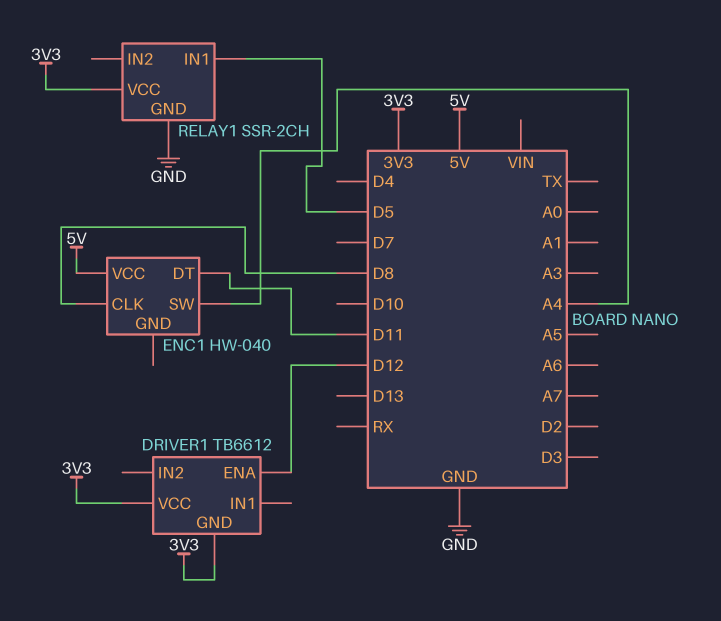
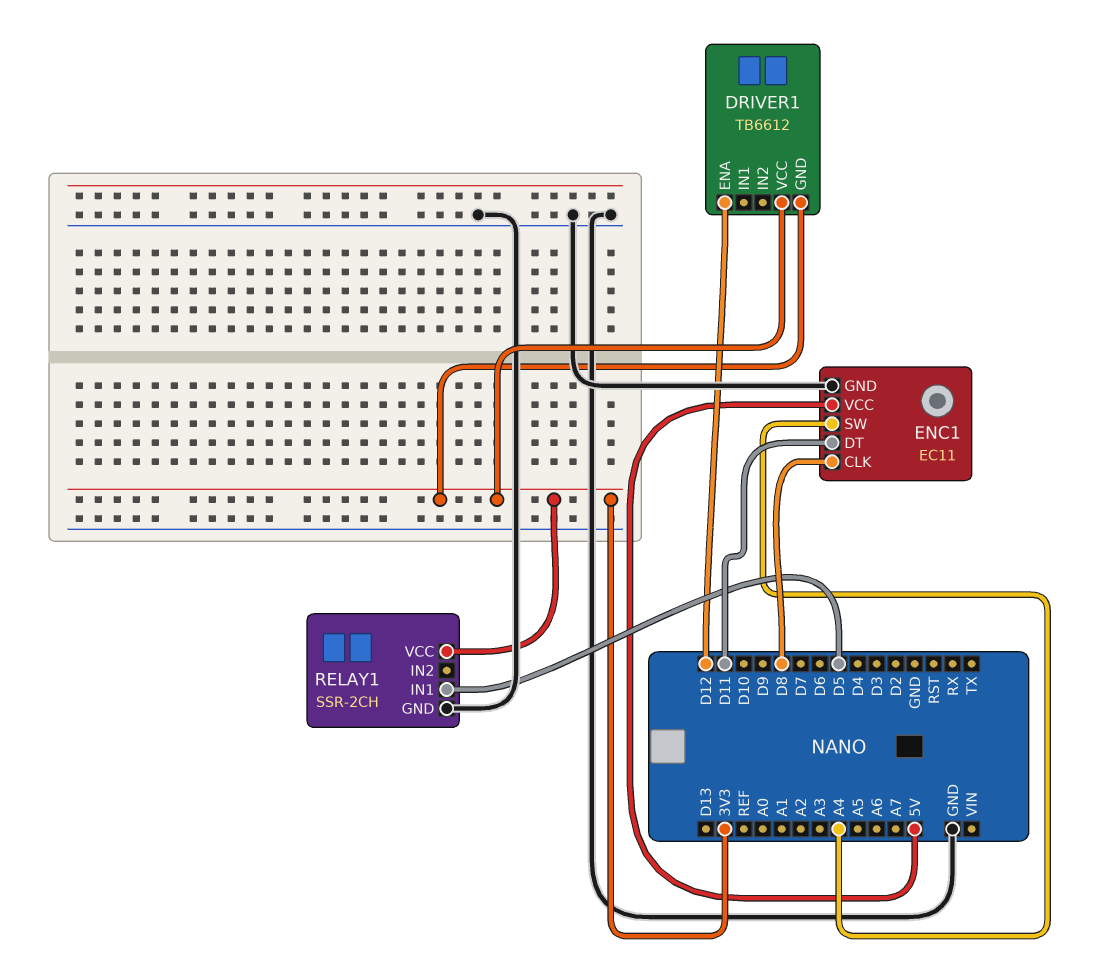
ENC1: HW-040 -> EC11
ENC1 pin GND: none -> GND

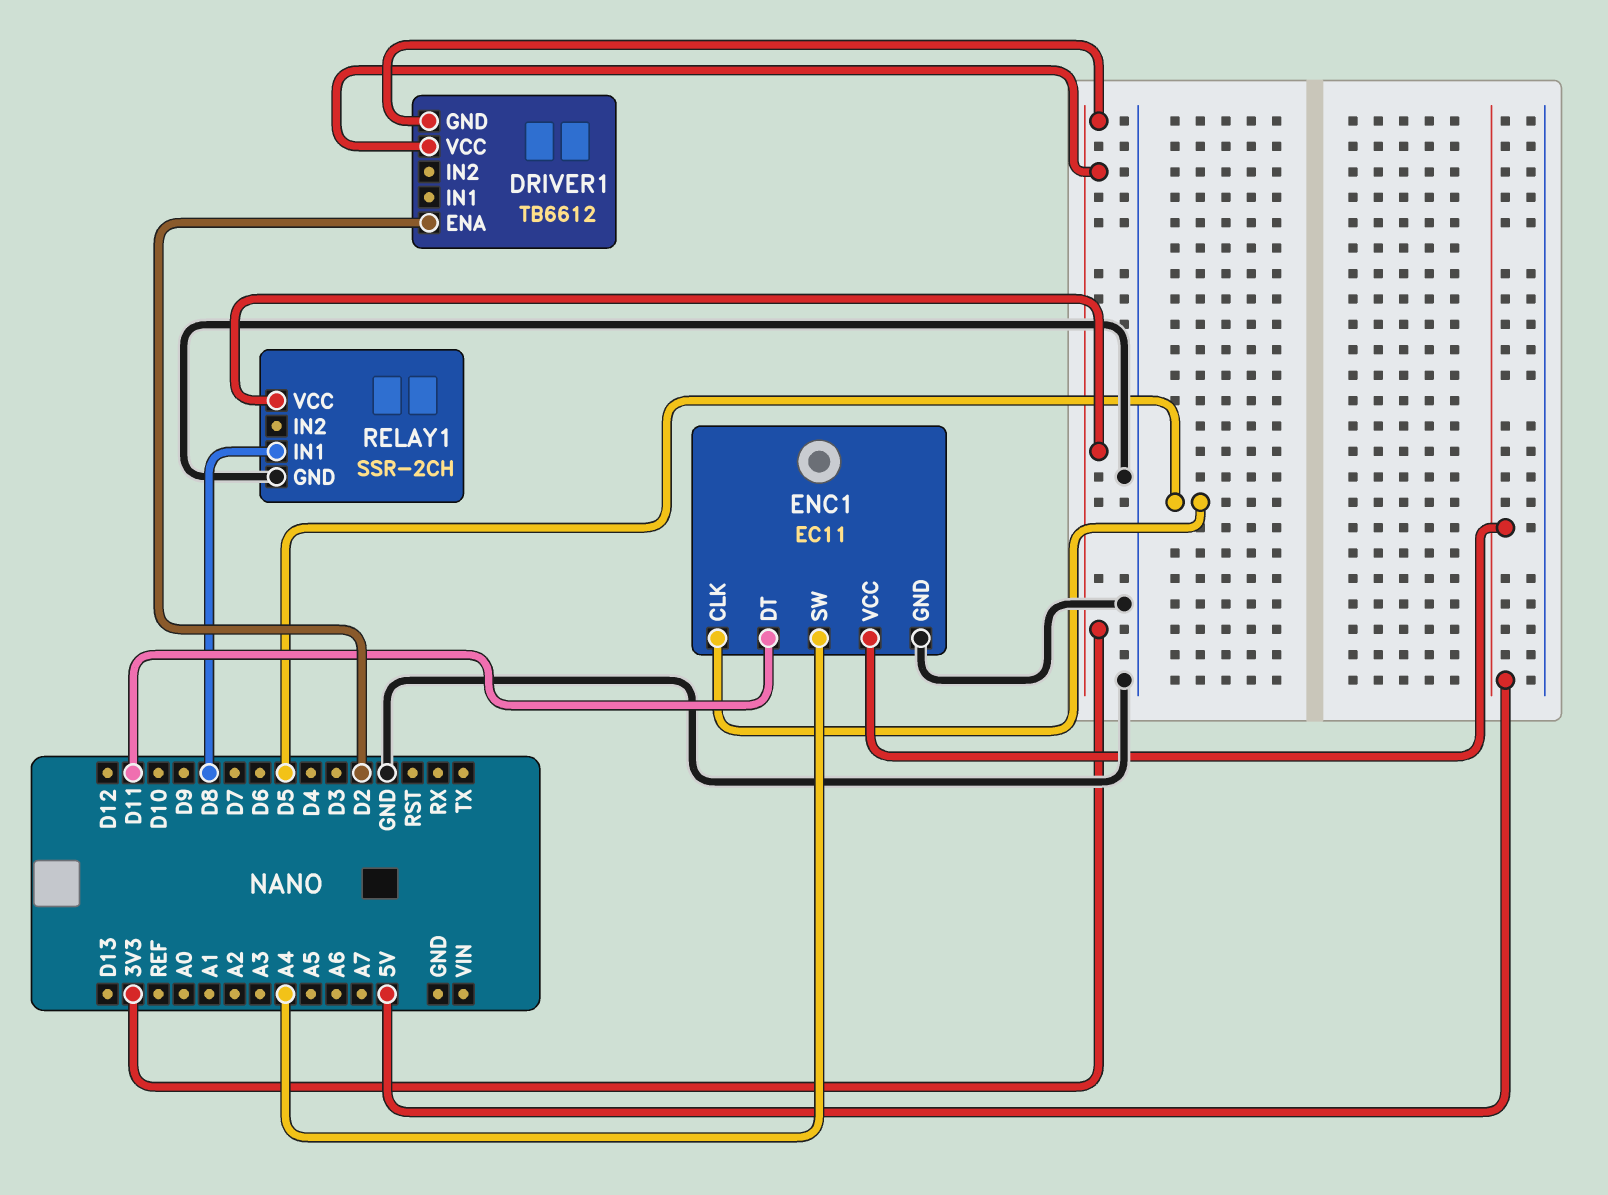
DRIVER1 pin ENA: D12 -> D2
ENC1 pin CLK: D8 -> D5
RELAY1 pin IN1: D5 -> D8

